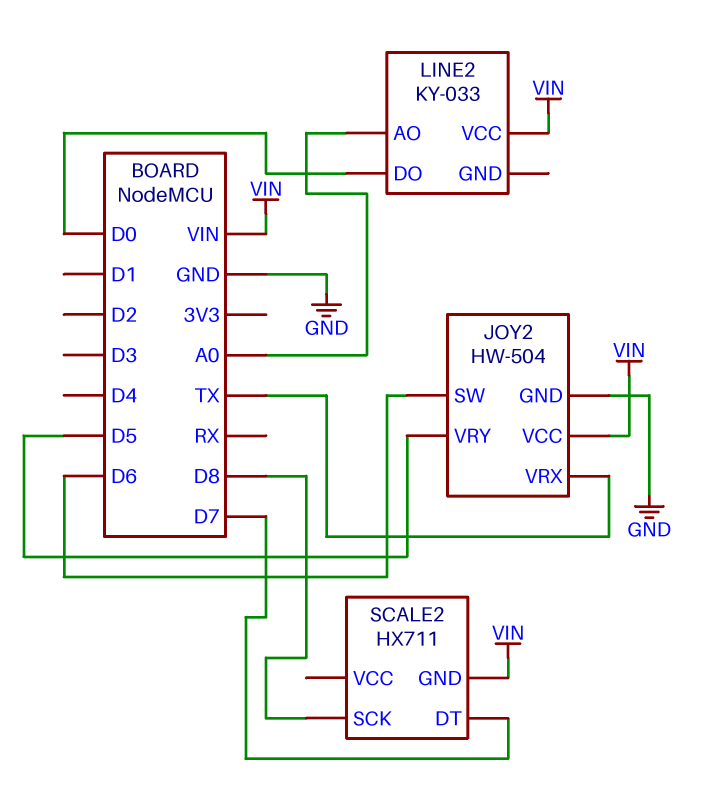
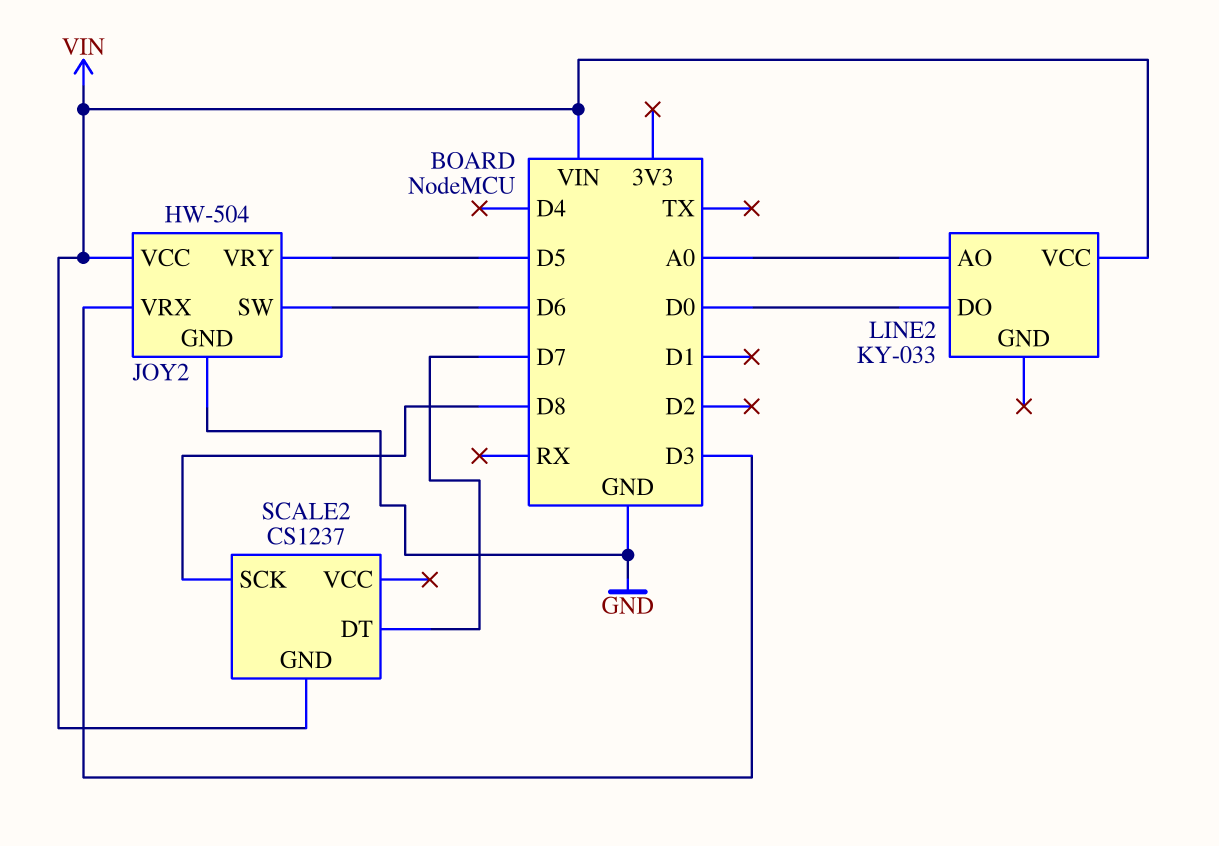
JOY2 pin VRX: TX -> D3
SCALE2: HX711 -> CS1237

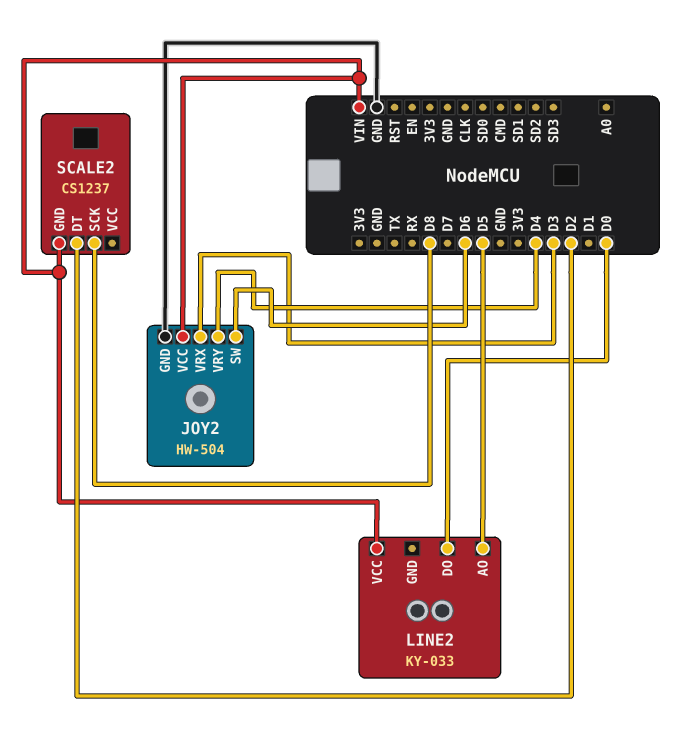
JOY2 pin VRY: D5 -> D4
LINE2 pin AO: A0 -> D5
SCALE2 pin DT: D7 -> D2

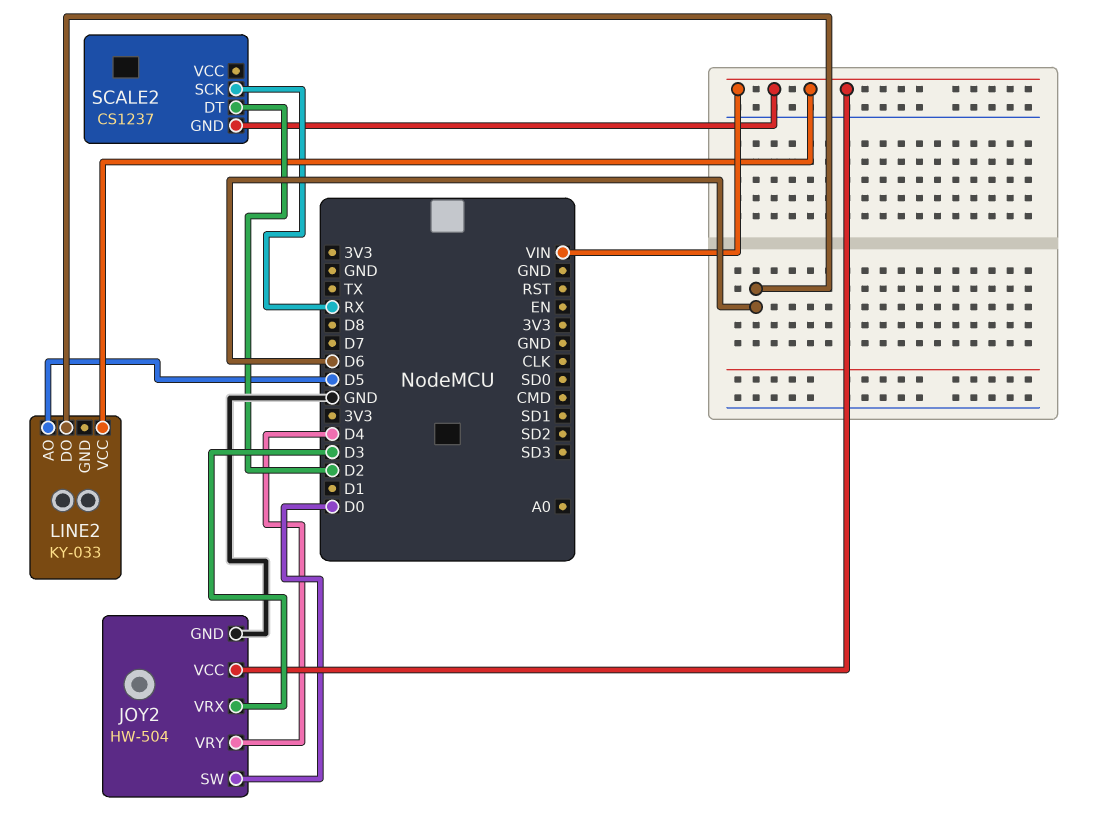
JOY2 pin SW: D6 -> D0
LINE2 pin DO: D0 -> D6
SCALE2 pin SCK: D8 -> RX

